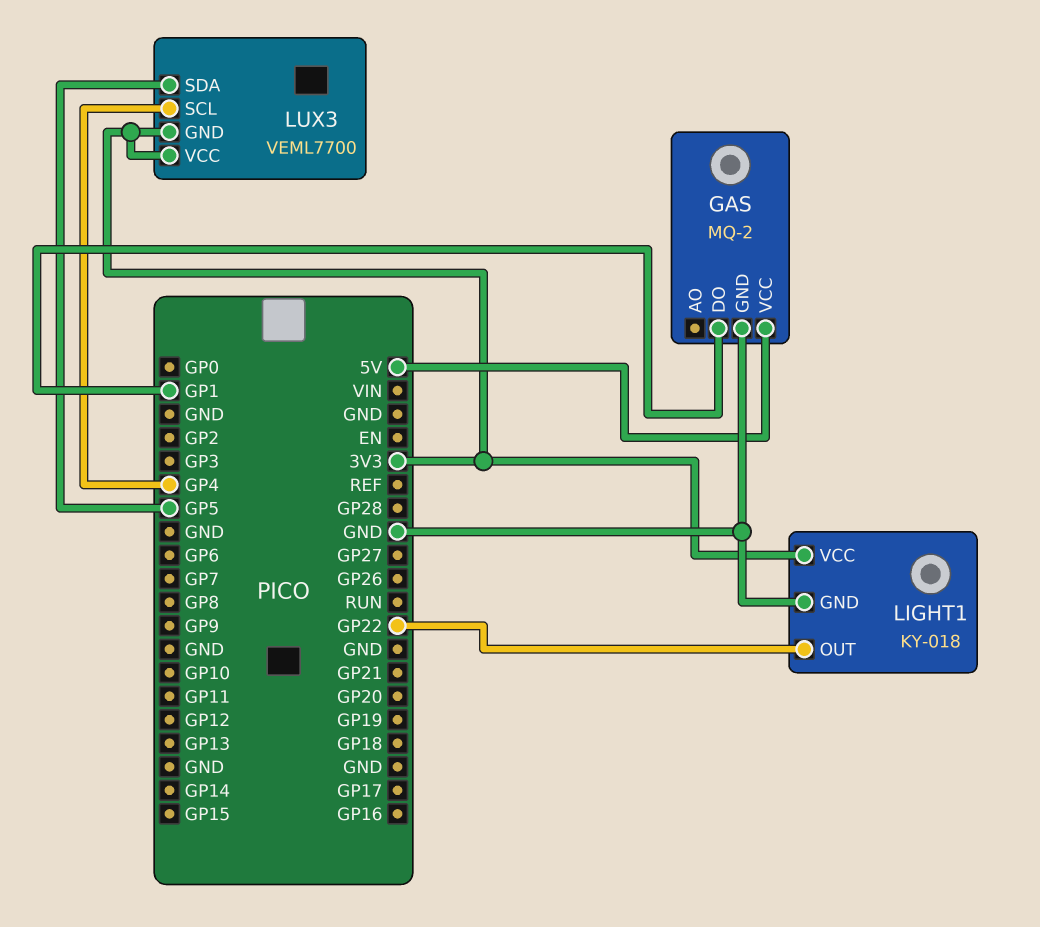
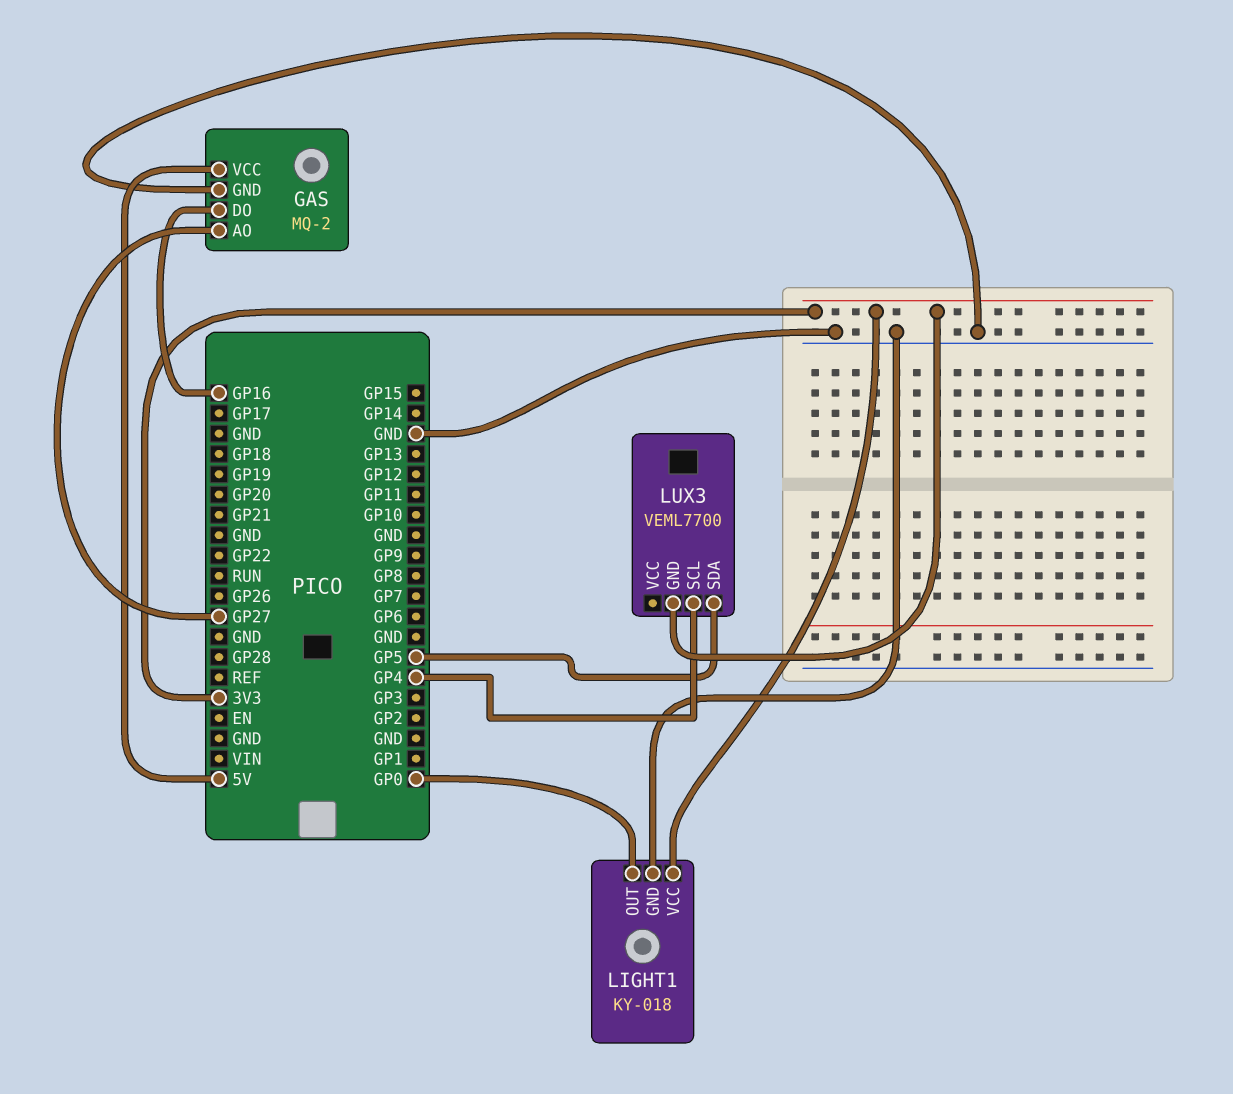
GAS pin AO: none -> GP27
GAS pin DO: GP1 -> GP16
LIGHT1 pin OUT: GP22 -> GP0
LUX3 pin VCC: 3V3 -> none

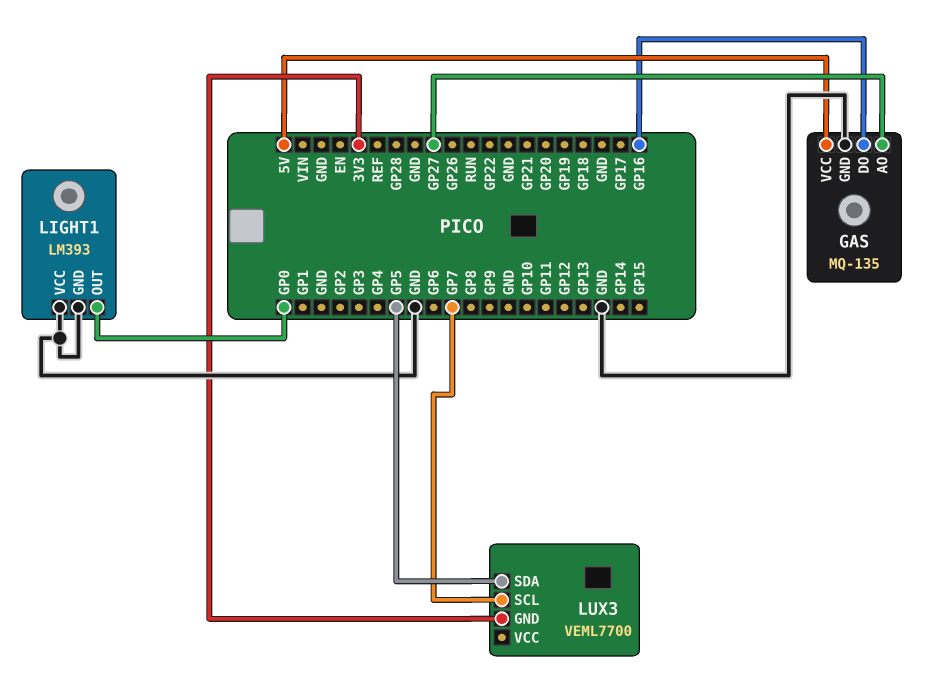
GAS: MQ-2 -> MQ-135
LIGHT1: KY-018 -> LM393
LIGHT1 pin VCC: 3V3 -> GND
LUX3 pin SCL: GP4 -> GP7

